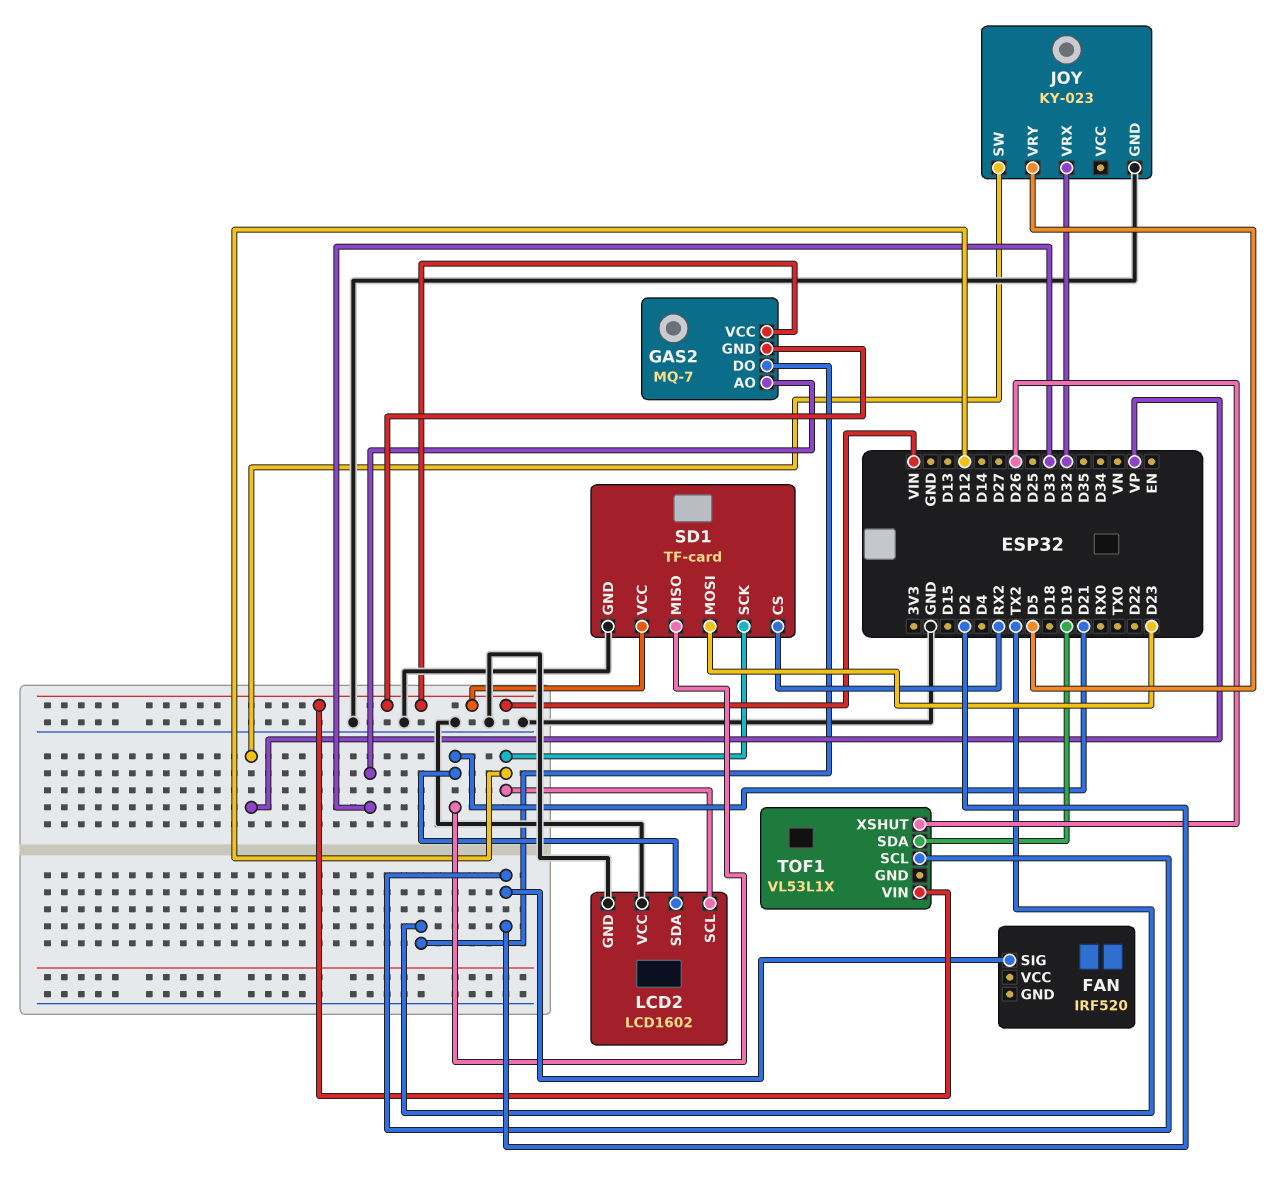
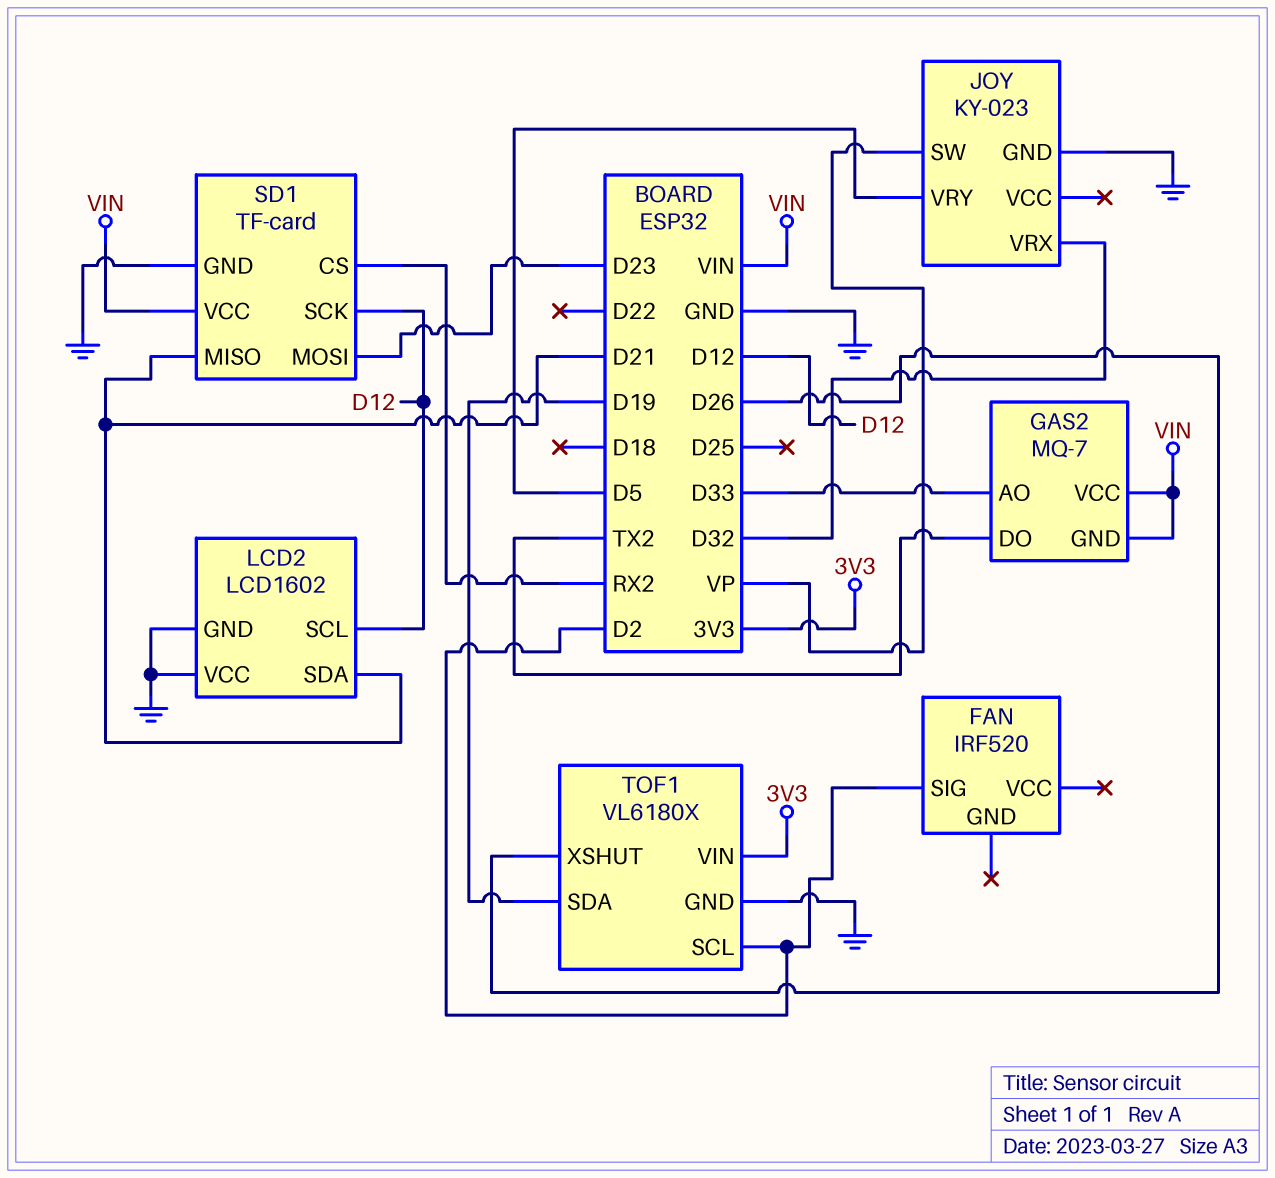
TOF1: VL53L1X -> VL6180X
TOF1 pin GND: none -> GND
TOF1 pin VIN: VIN -> 3V3

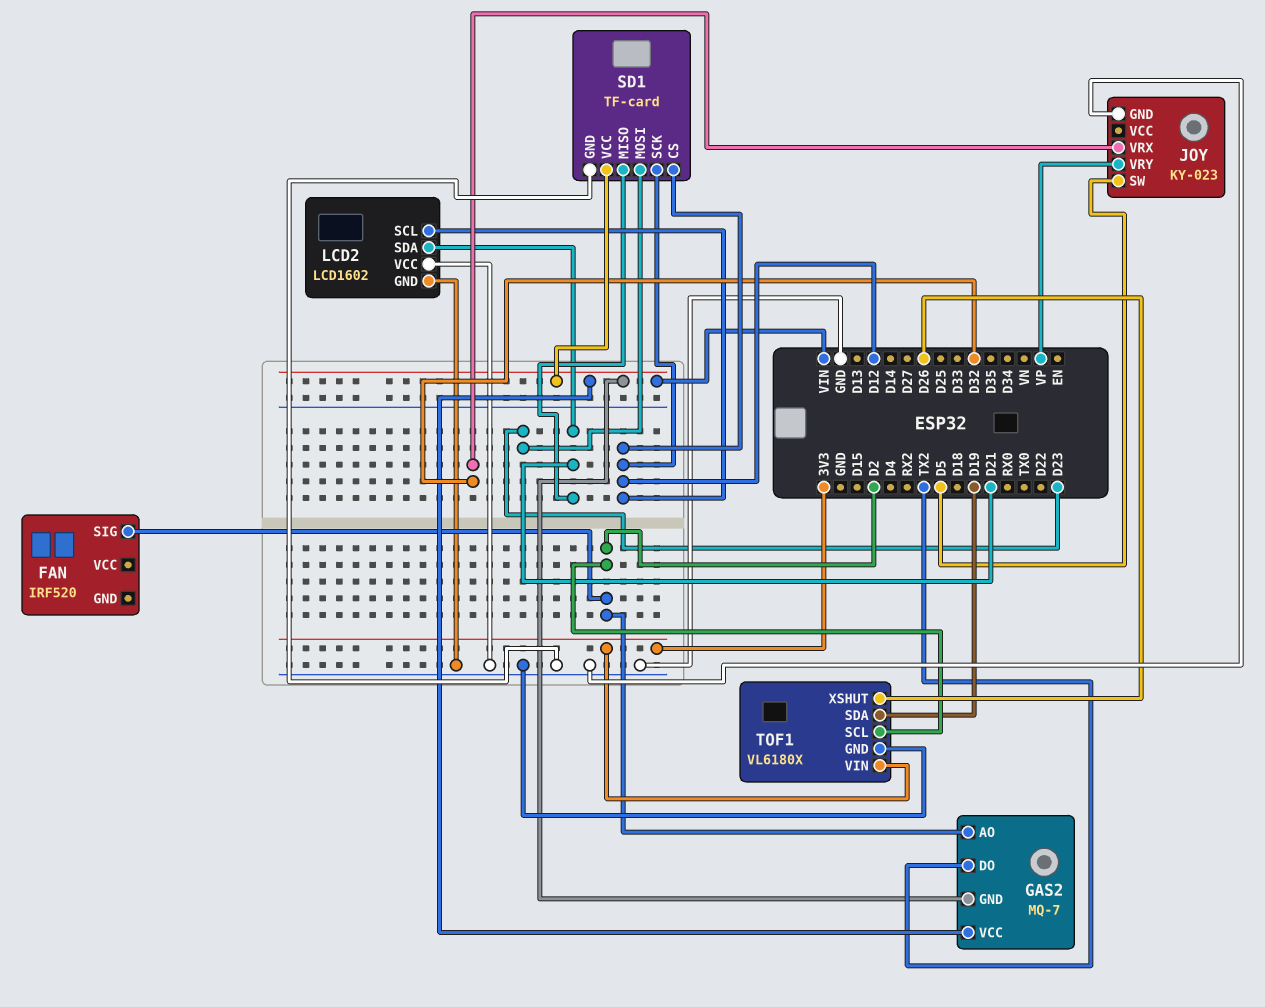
GAS2 pin AO: D33 -> D2
JOY pin SW: VP -> D5
JOY pin VRY: D5 -> VP
SD1 pin CS: RX2 -> D12

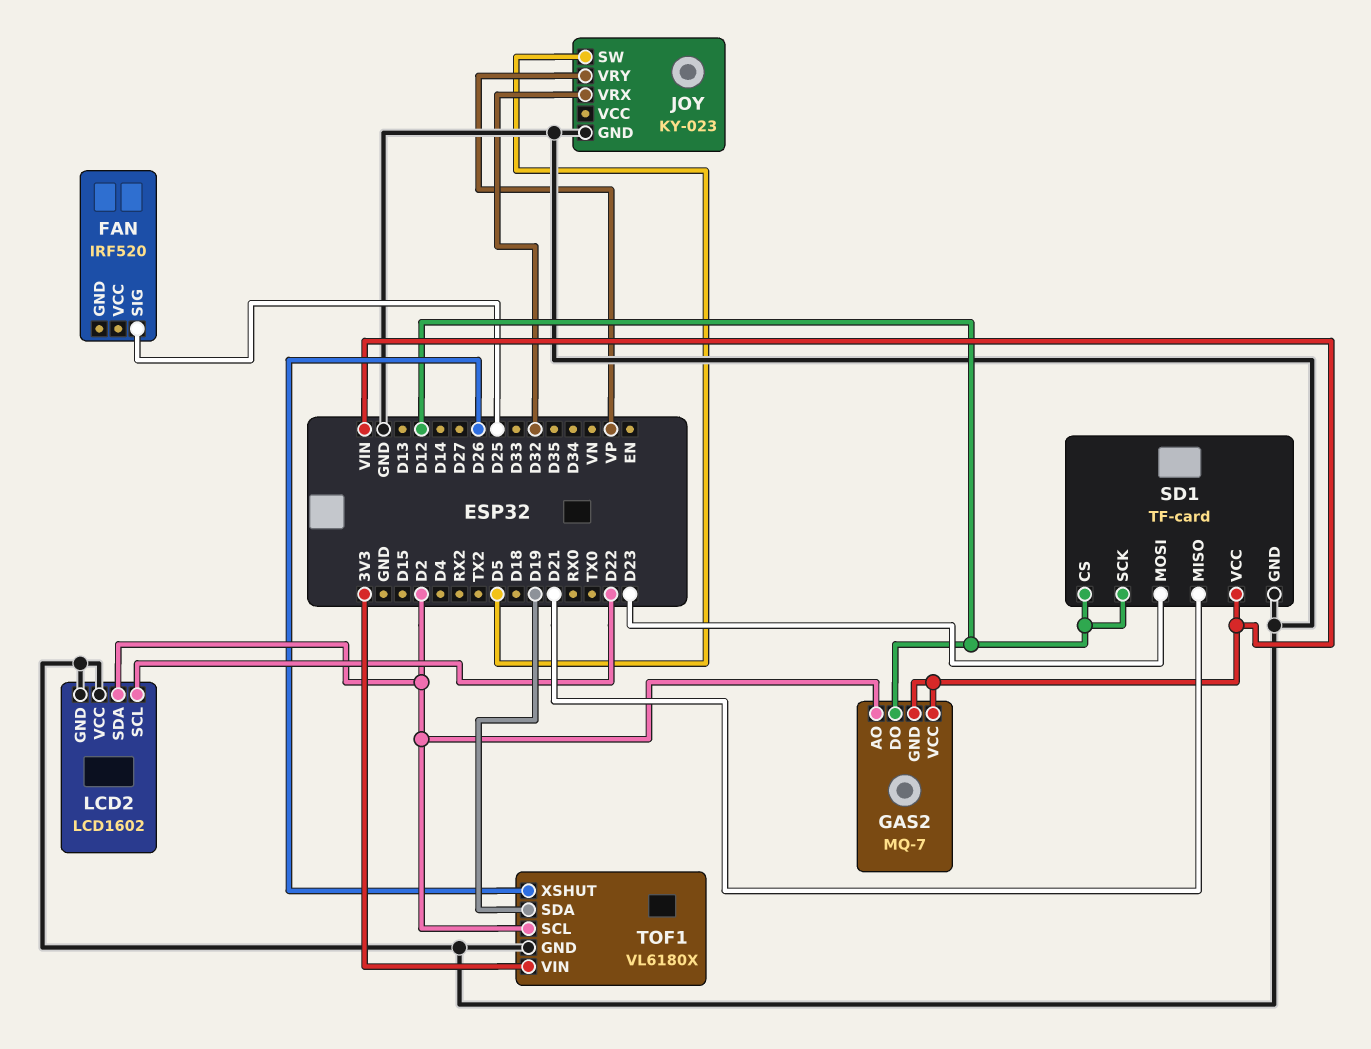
FAN pin SIG: D2 -> D25
GAS2 pin DO: TX2 -> D12
LCD2 pin SCL: D12 -> D22
LCD2 pin SDA: D21 -> D2

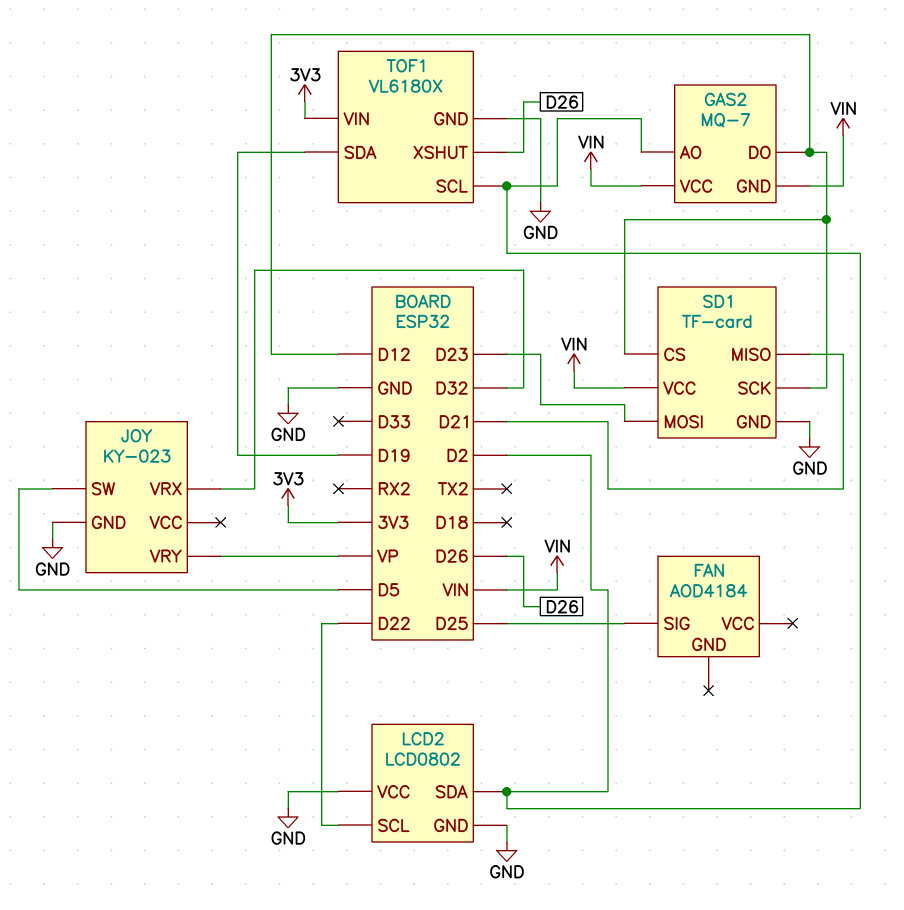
FAN: IRF520 -> AOD4184
LCD2: LCD1602 -> LCD0802

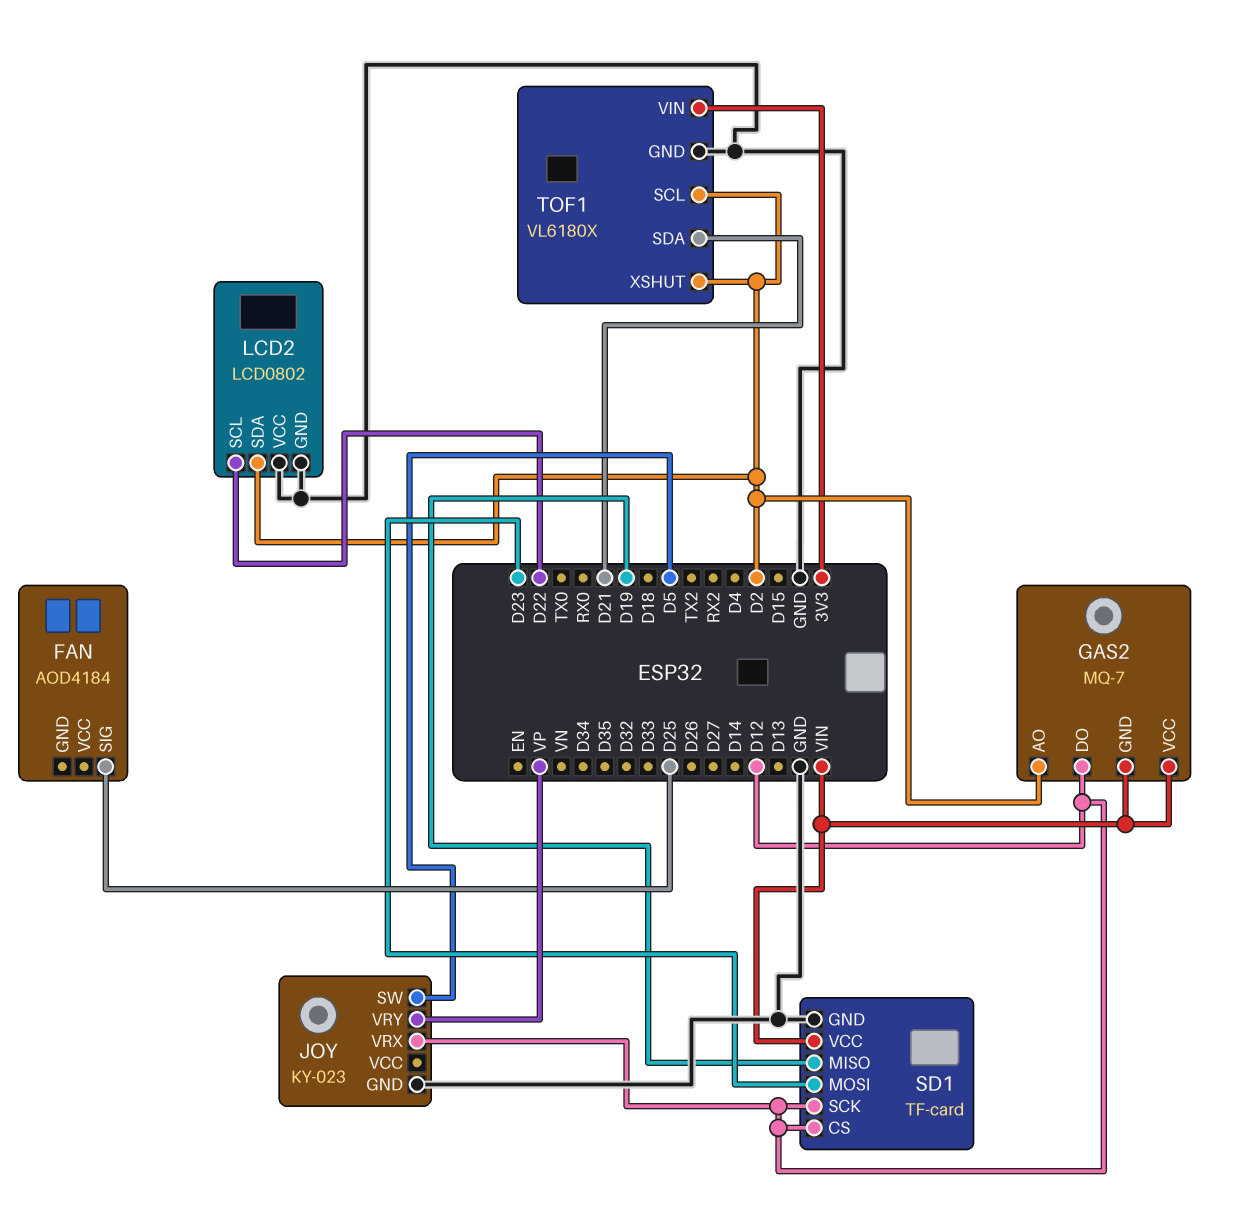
JOY pin VRX: D32 -> D12
SD1 pin MISO: D21 -> D19
TOF1 pin SDA: D19 -> D21
TOF1 pin XSHUT: D26 -> D2

